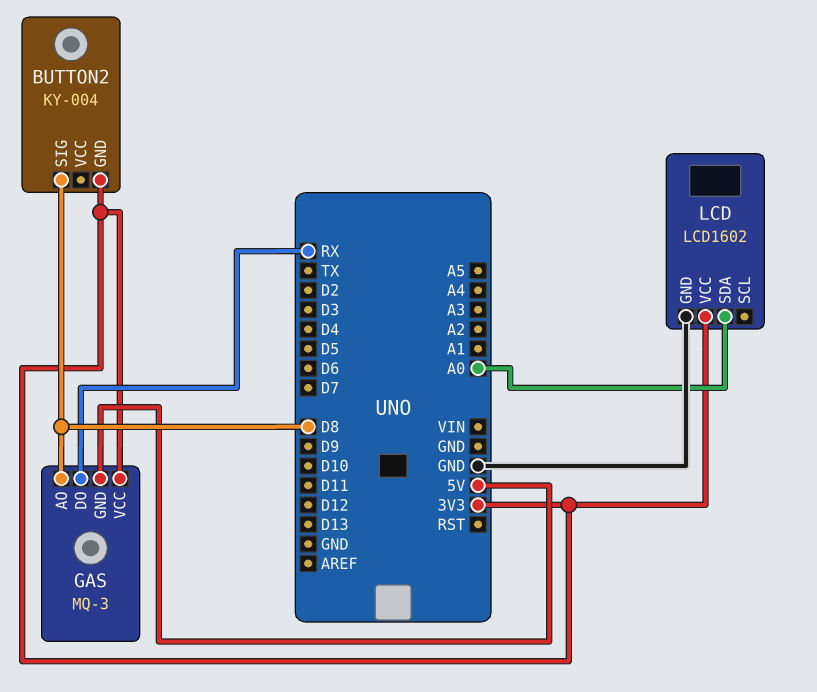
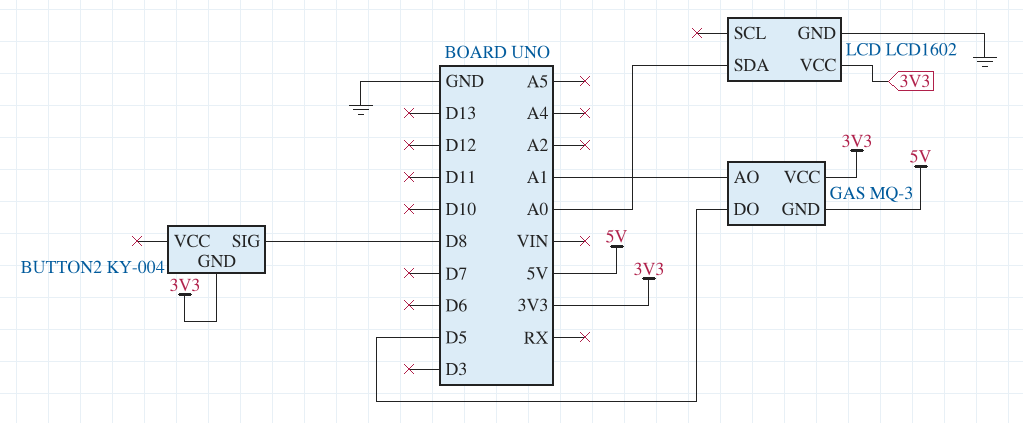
GAS pin AO: D8 -> A1
GAS pin DO: RX -> D5

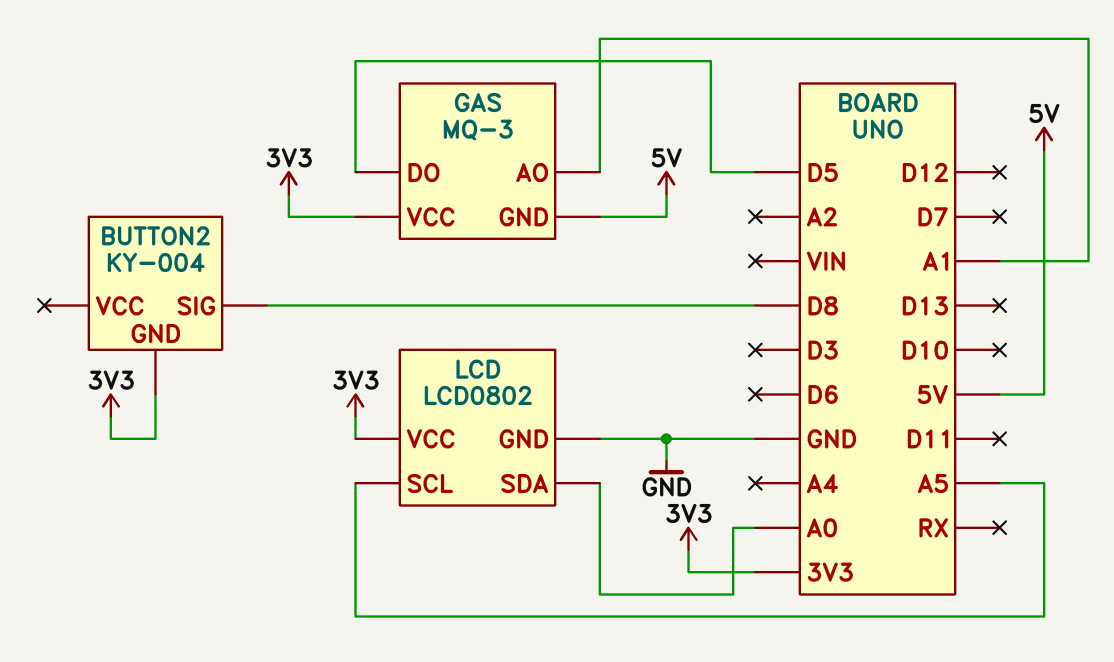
LCD: LCD1602 -> LCD0802
LCD pin SCL: none -> A5

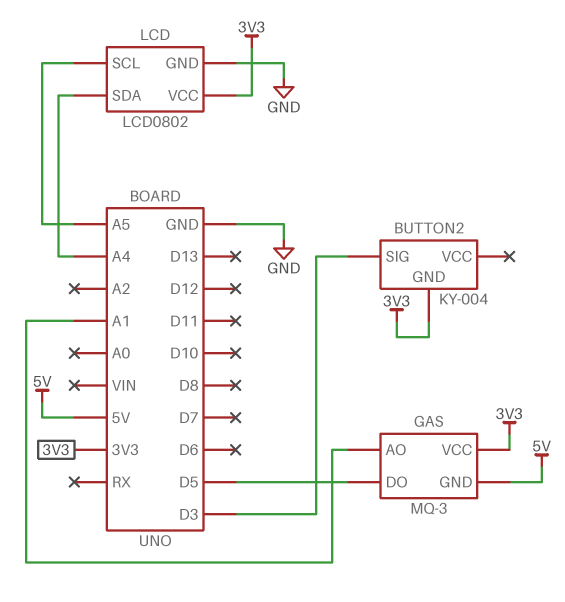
BUTTON2 pin SIG: D8 -> D3
LCD pin SDA: A0 -> A4

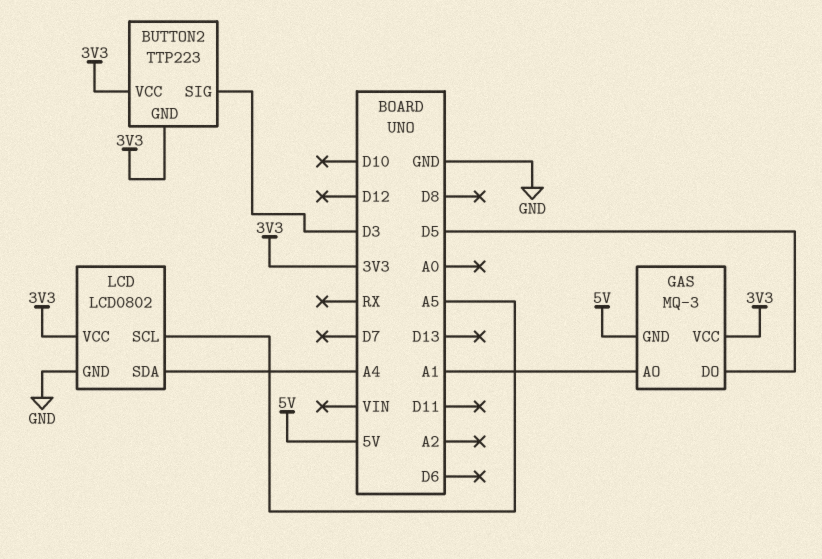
BUTTON2: KY-004 -> TTP223
BUTTON2 pin VCC: none -> 3V3

